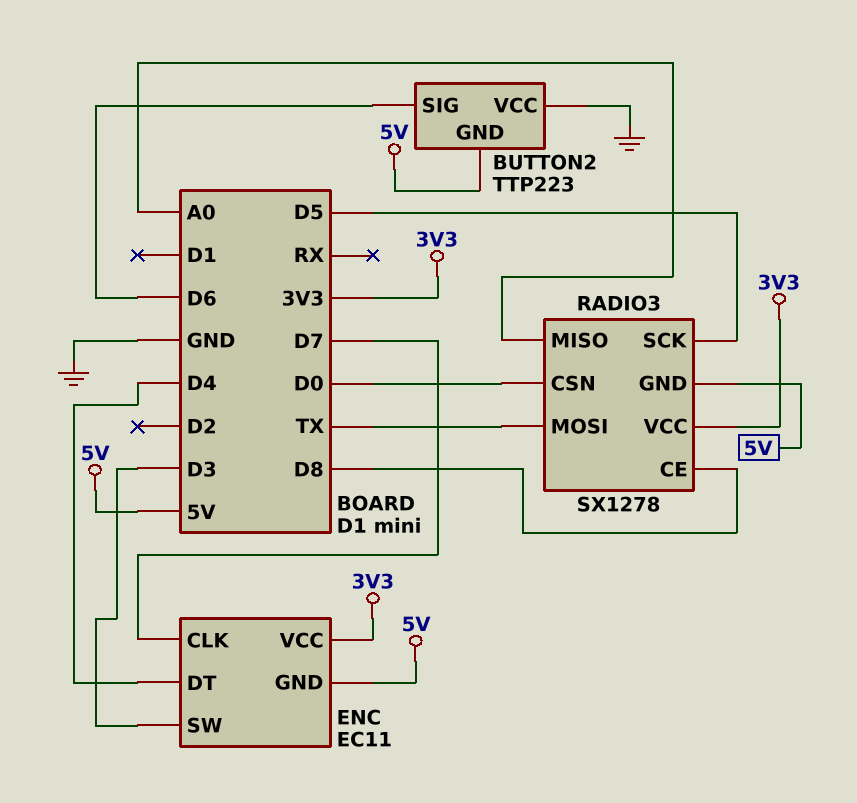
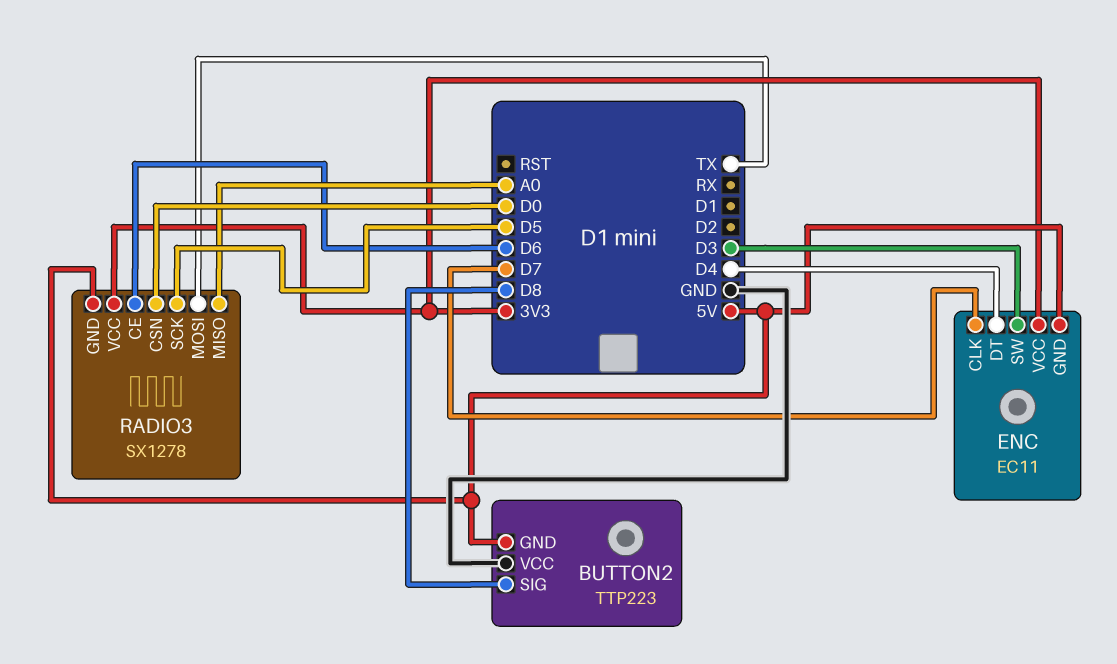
BUTTON2 pin SIG: D6 -> D8
RADIO3 pin CE: D8 -> D6

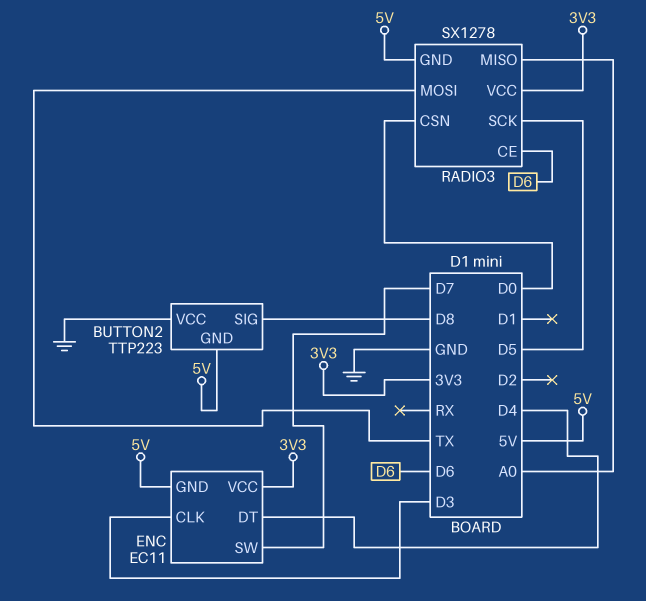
ENC pin CLK: D7 -> D3
ENC pin SW: D3 -> D7

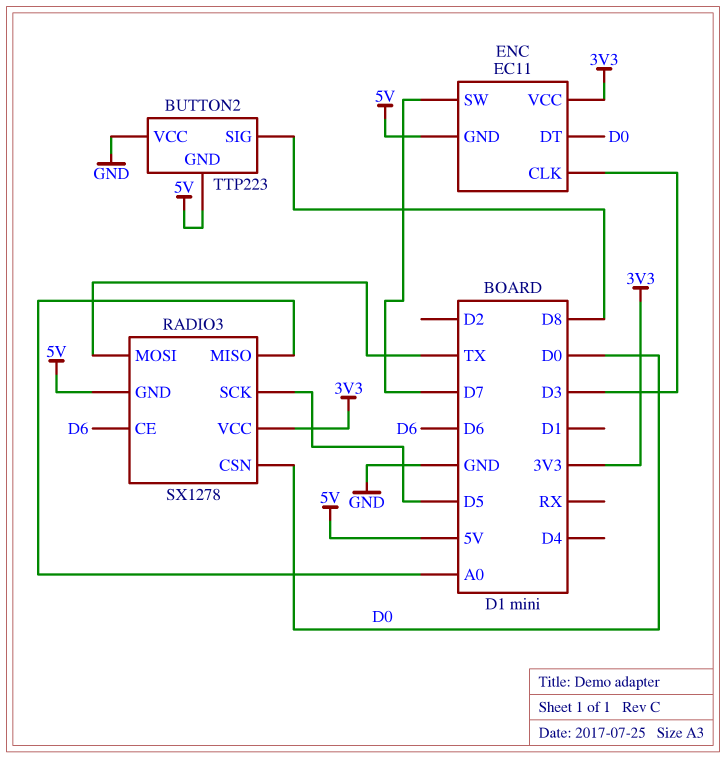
ENC pin DT: D4 -> D0

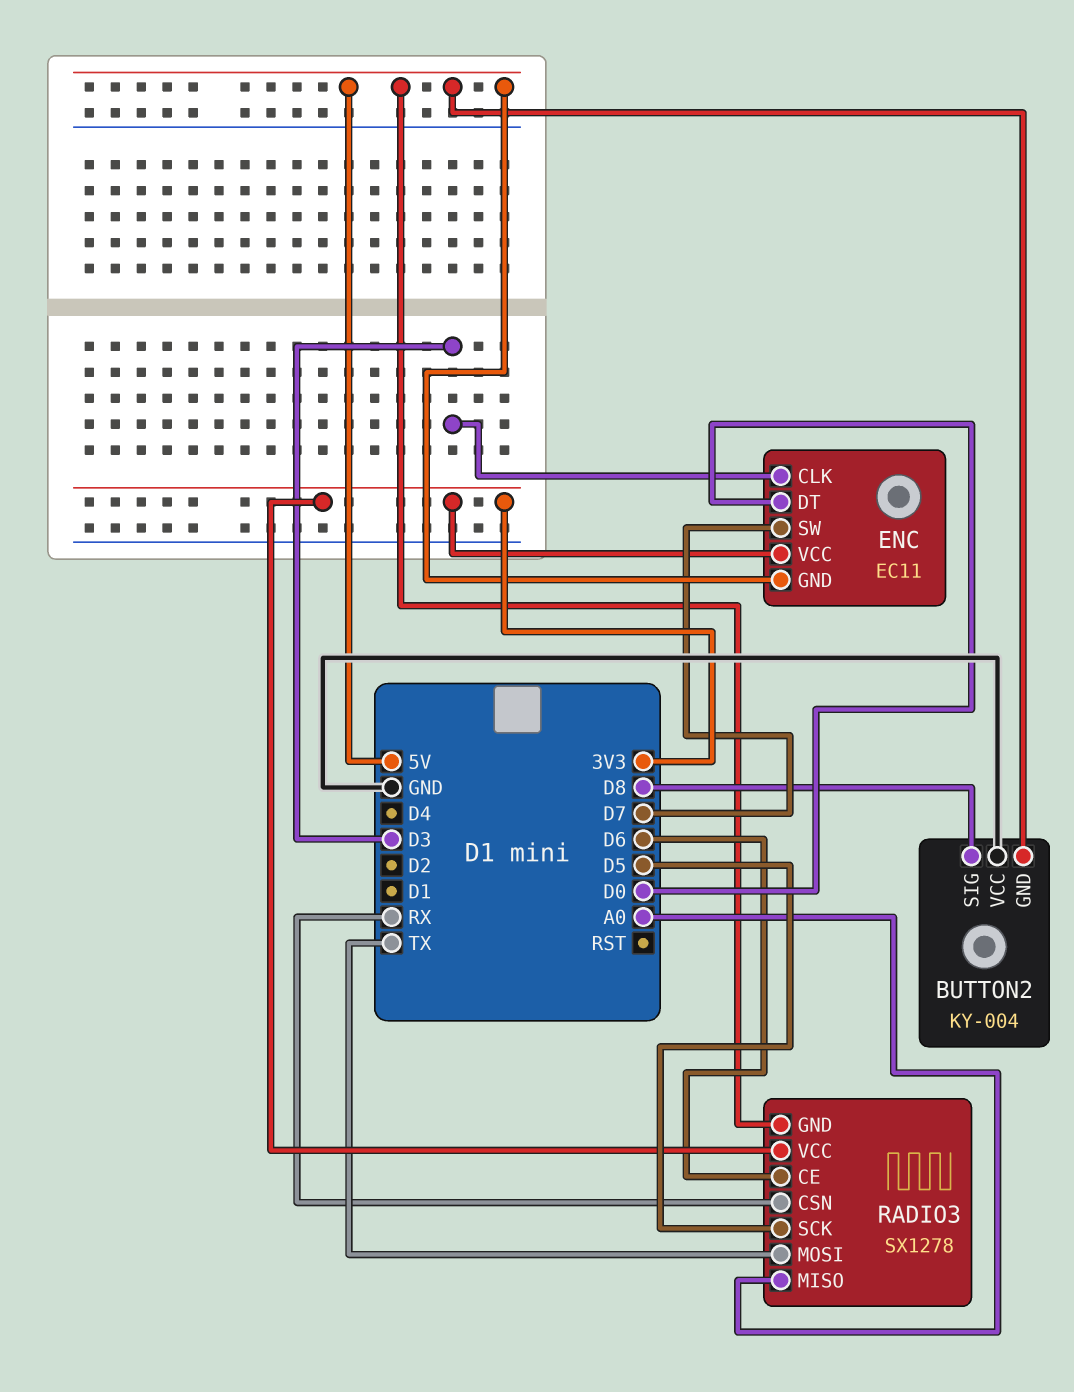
BUTTON2: TTP223 -> KY-004
RADIO3 pin CSN: D0 -> RX

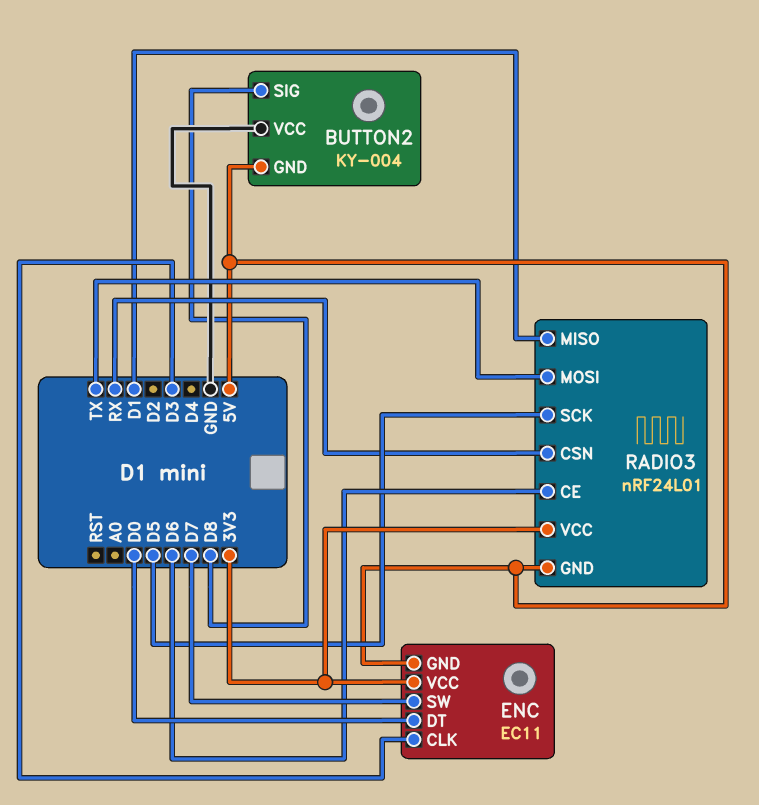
RADIO3: SX1278 -> nRF24L01
RADIO3 pin MISO: A0 -> D1

